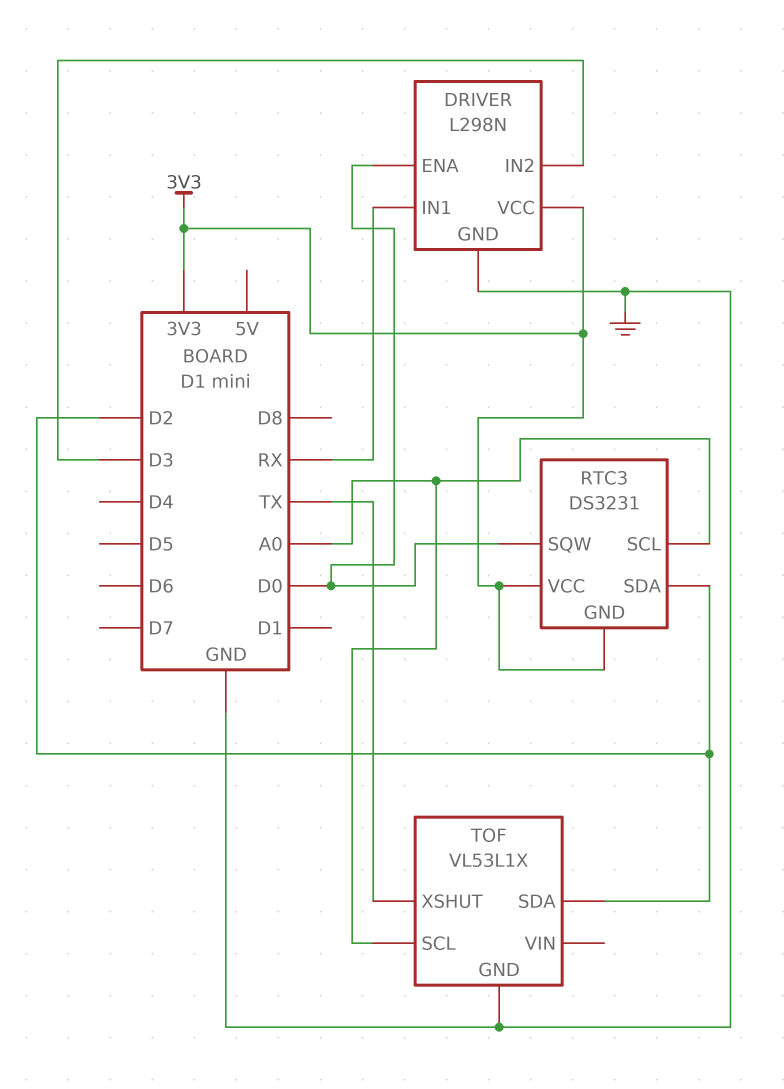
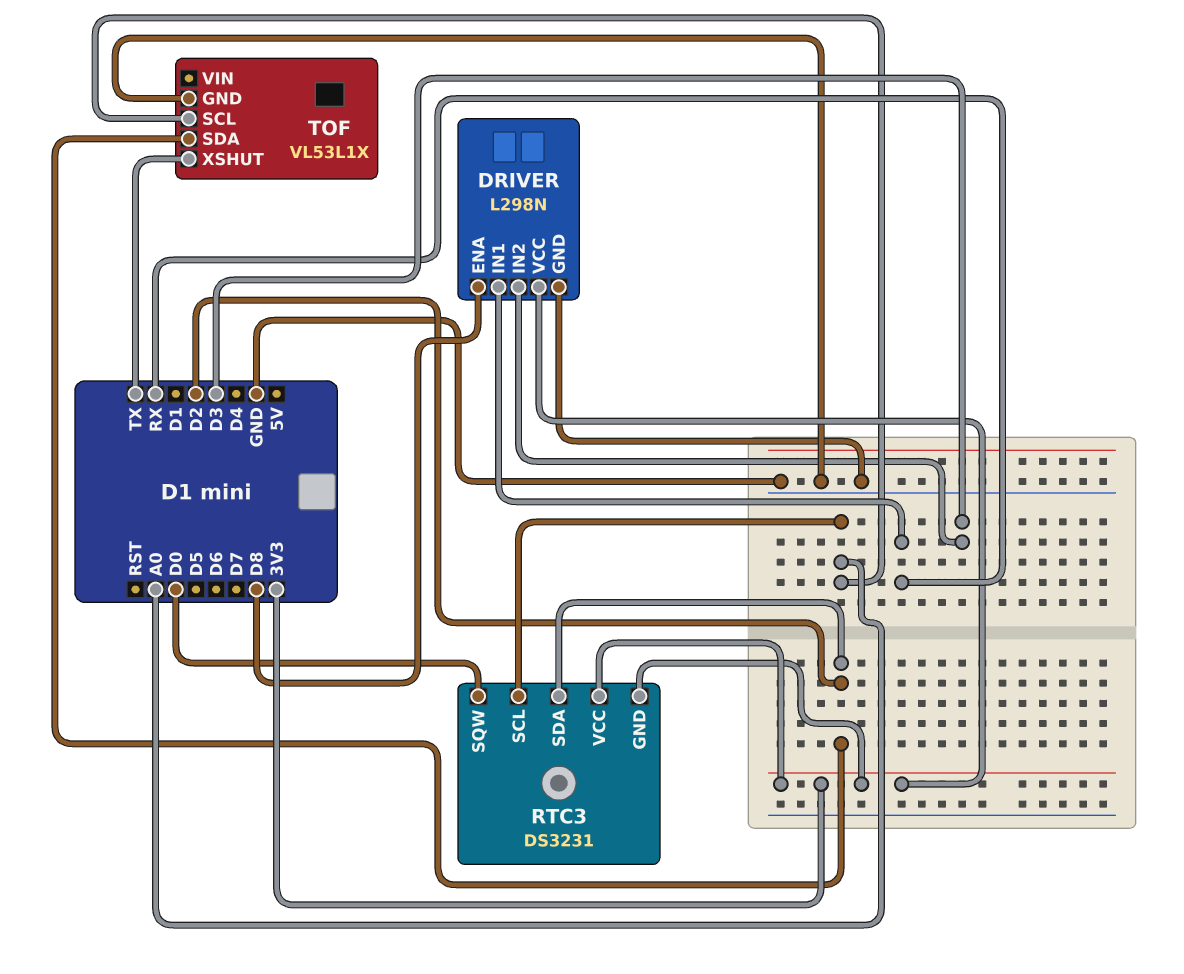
DRIVER pin ENA: D0 -> D8

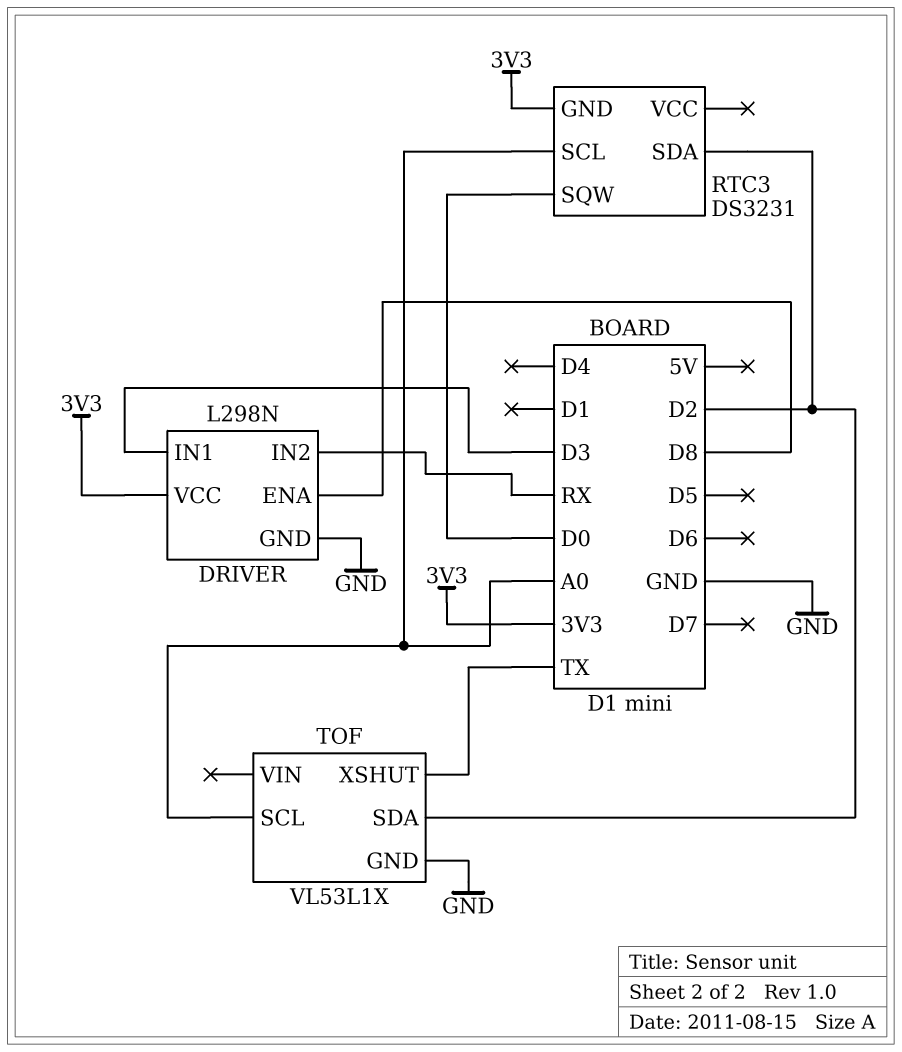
DRIVER pin IN1: RX -> D3
DRIVER pin IN2: D3 -> RX
RTC3 pin VCC: 3V3 -> none

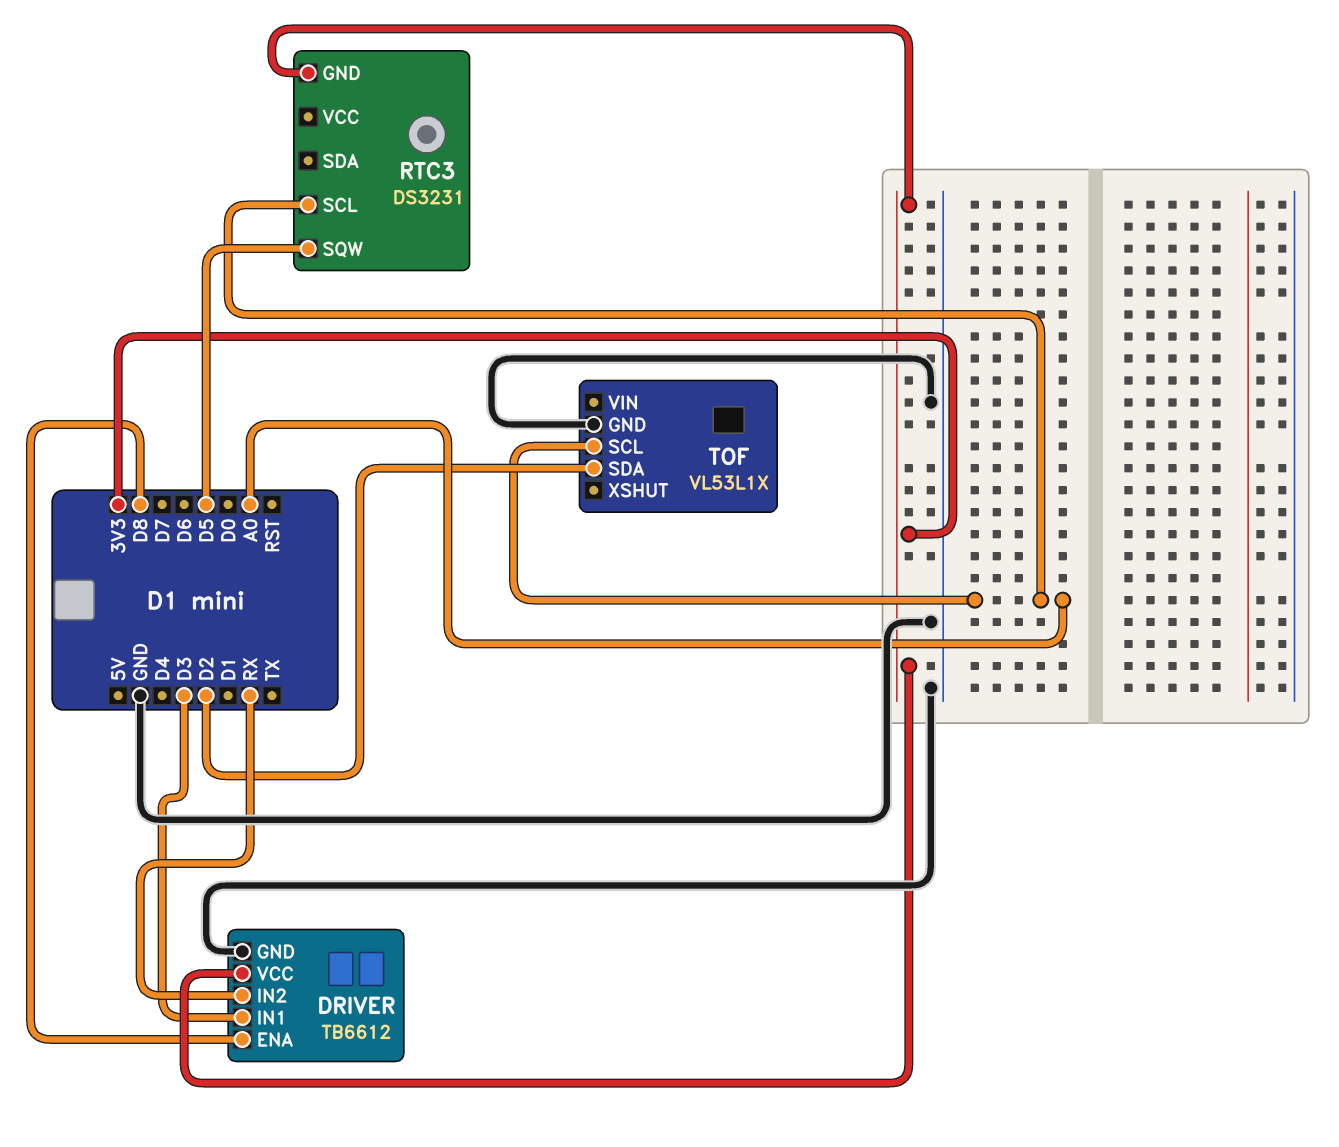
DRIVER: L298N -> TB6612
RTC3 pin SDA: D2 -> none
RTC3 pin SQW: D0 -> D5
TOF pin XSHUT: TX -> none

